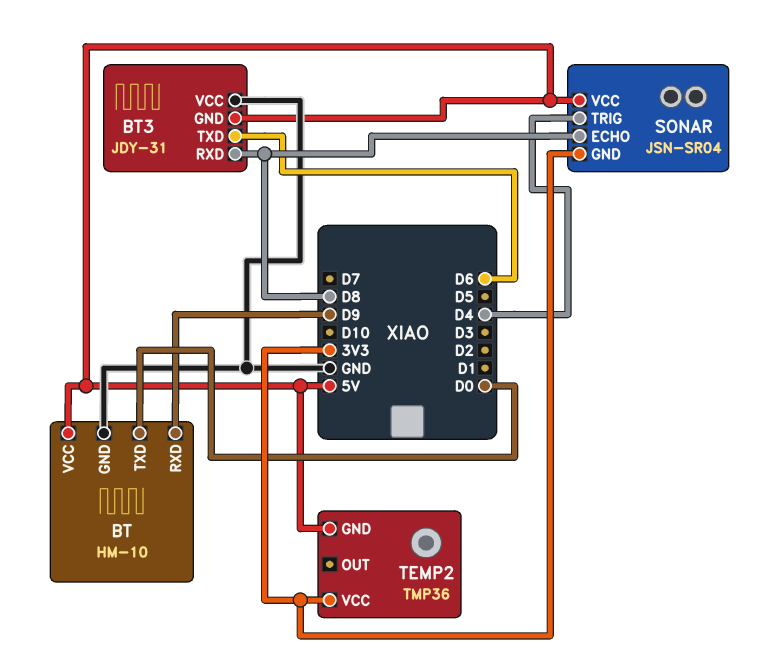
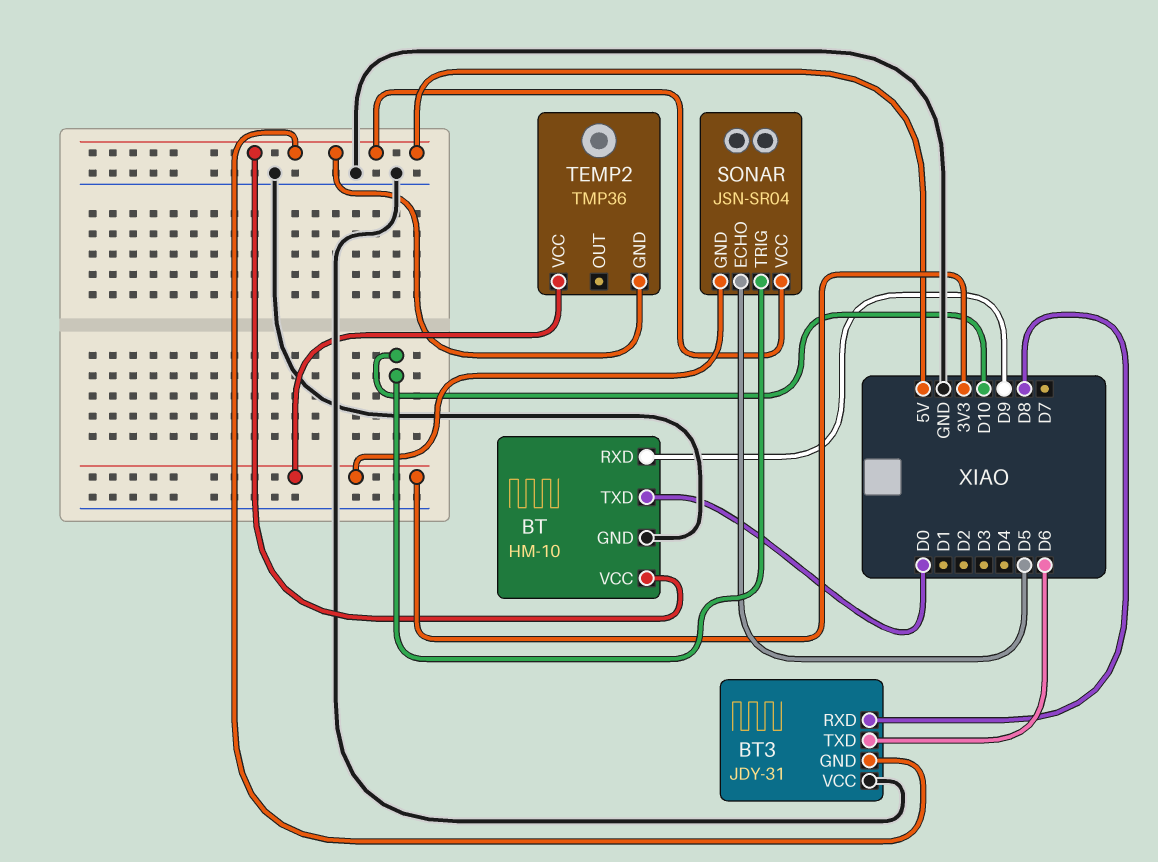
SONAR pin ECHO: D8 -> D5
SONAR pin TRIG: D4 -> D10

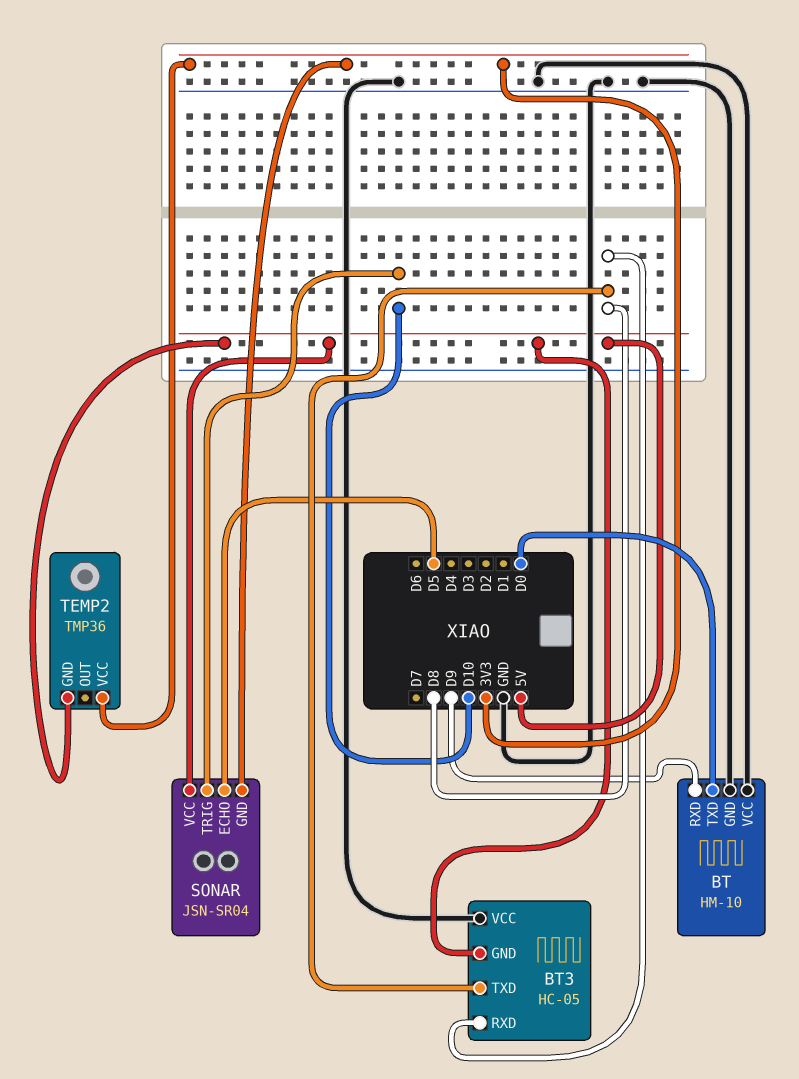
BT pin VCC: 5V -> GND
BT3: JDY-31 -> HC-05
BT3 pin TXD: D6 -> D8

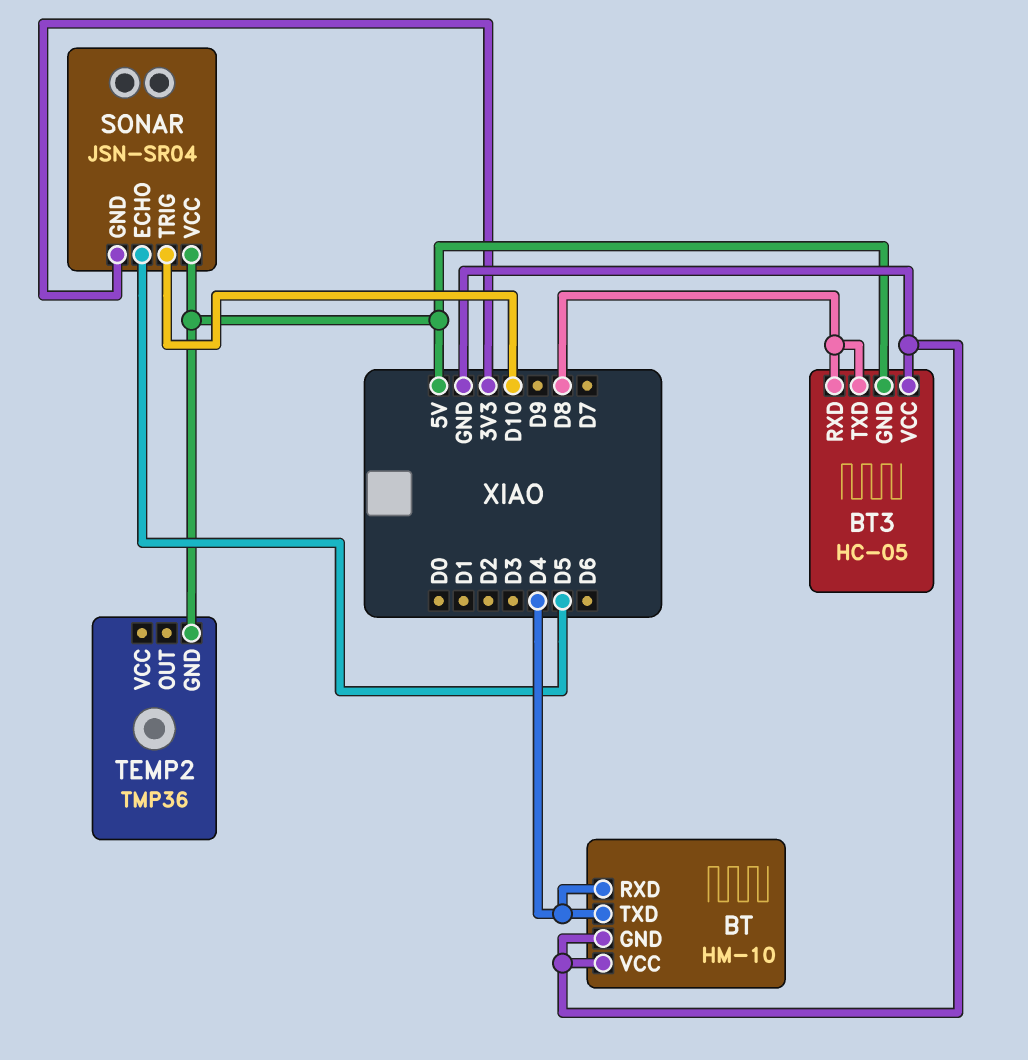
BT pin RXD: D9 -> D4
BT pin TXD: D0 -> D4
TEMP2 pin VCC: 3V3 -> none

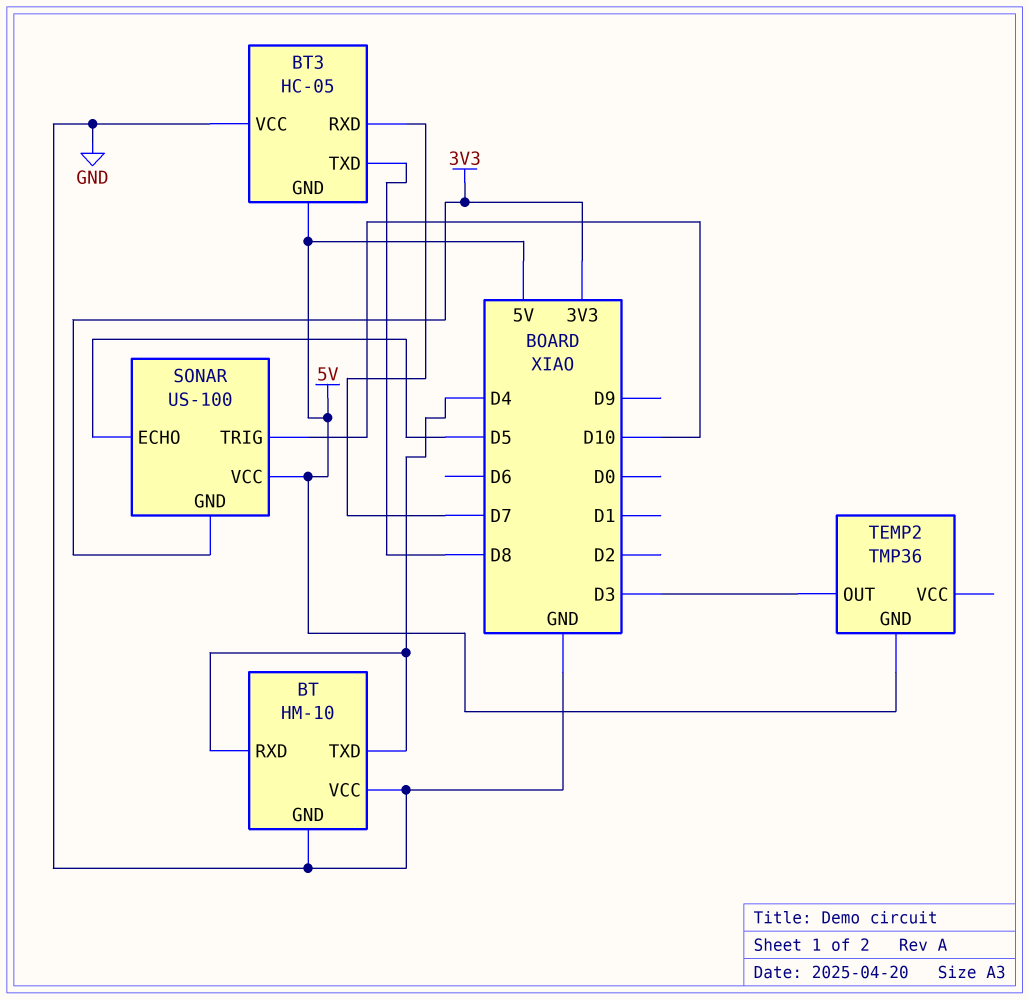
BT3 pin RXD: D8 -> D7
SONAR: JSN-SR04 -> US-100
TEMP2 pin OUT: none -> D3

